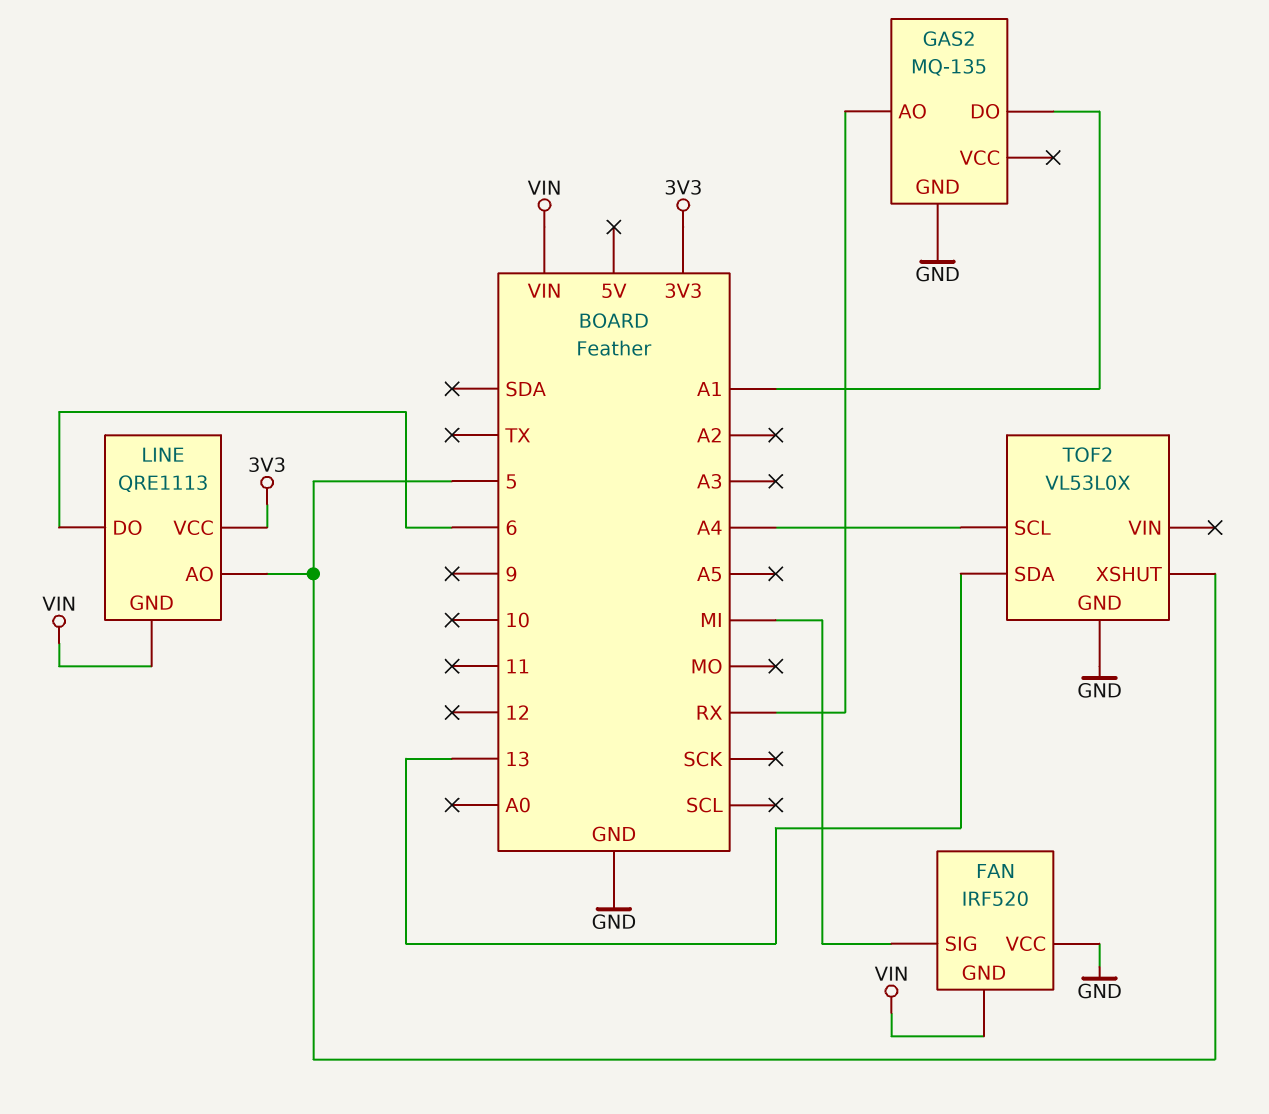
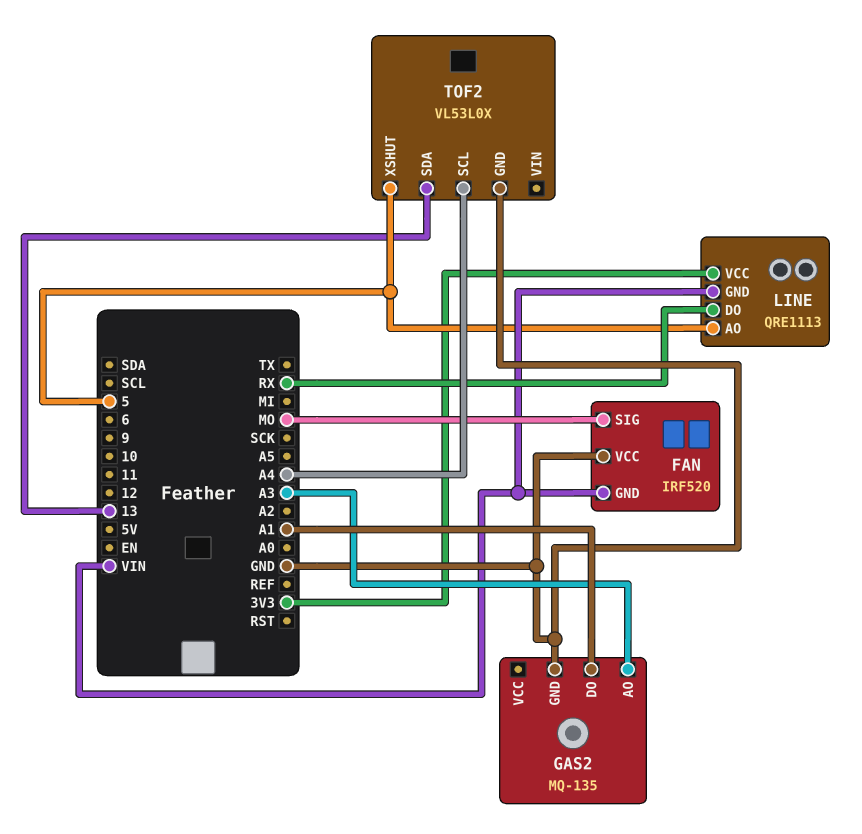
FAN pin SIG: MI -> MO
GAS2 pin AO: RX -> A3
LINE pin DO: 6 -> RX

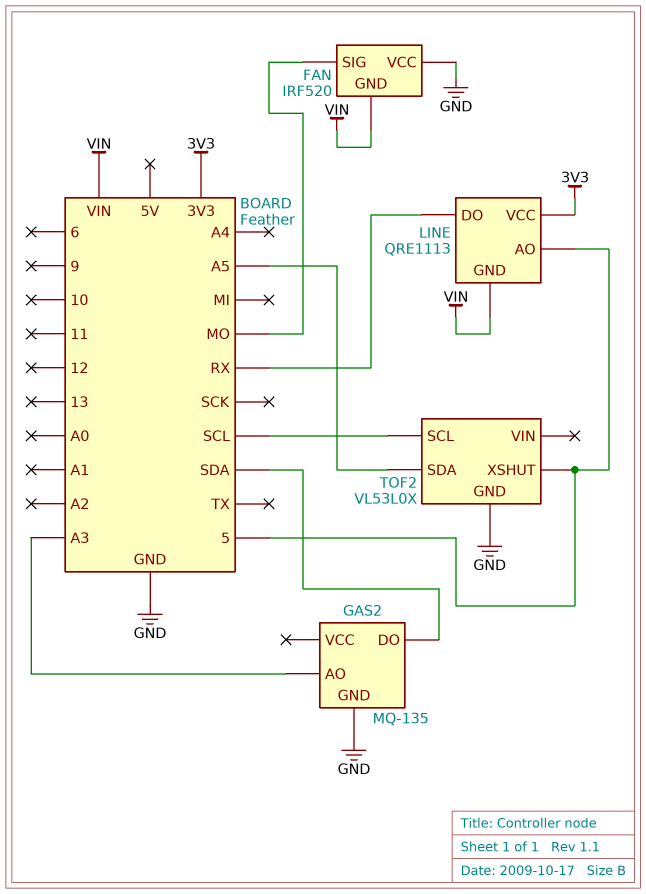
GAS2 pin DO: A1 -> SDA
TOF2 pin SCL: A4 -> SCL
TOF2 pin SDA: 13 -> A5

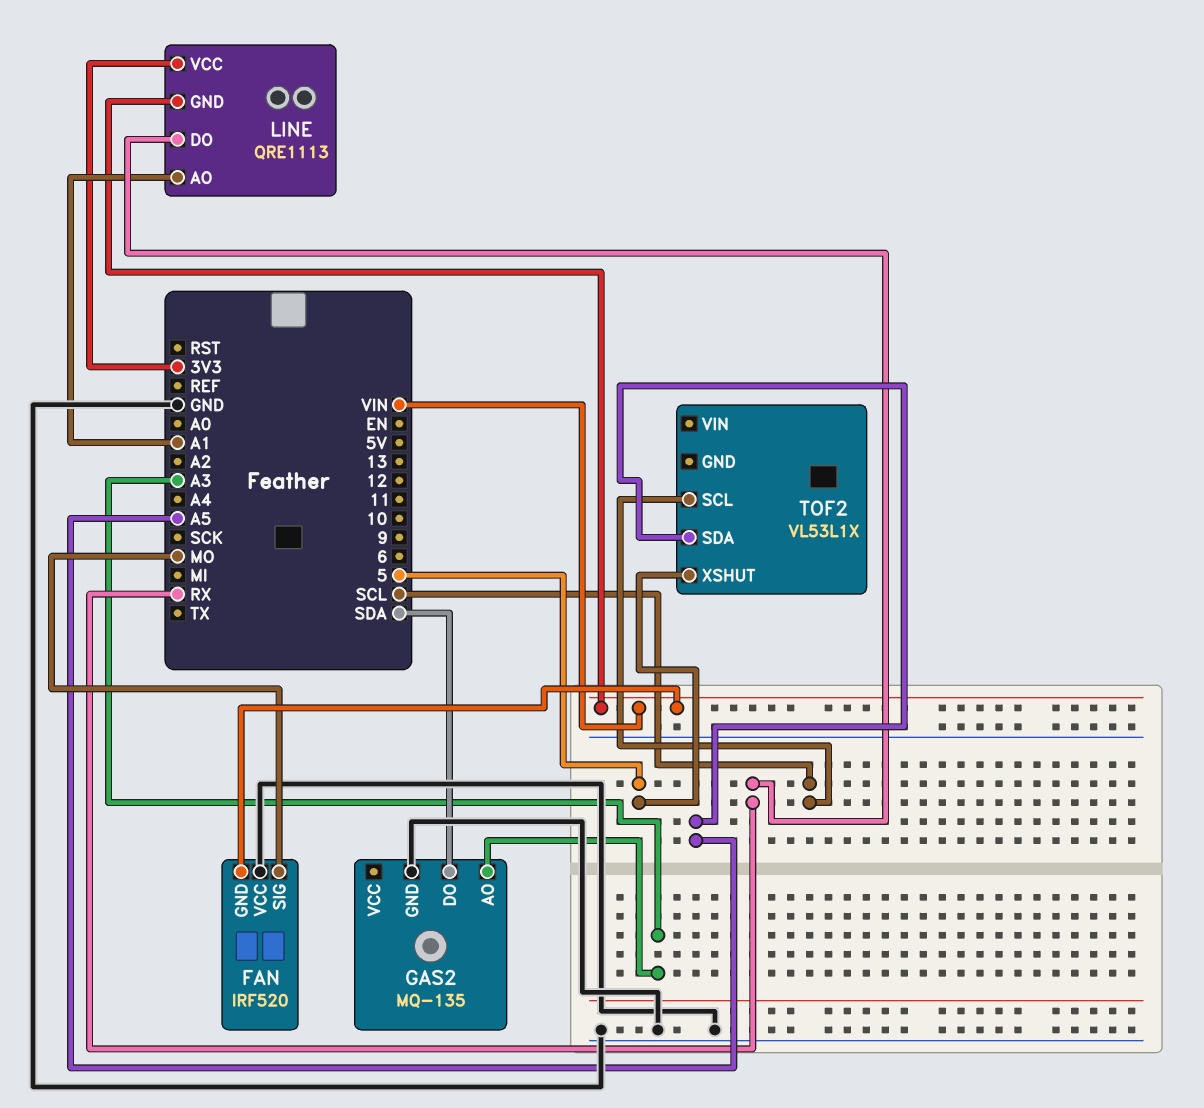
LINE pin AO: 5 -> A1
TOF2: VL53L0X -> VL53L1X
TOF2 pin GND: GND -> none

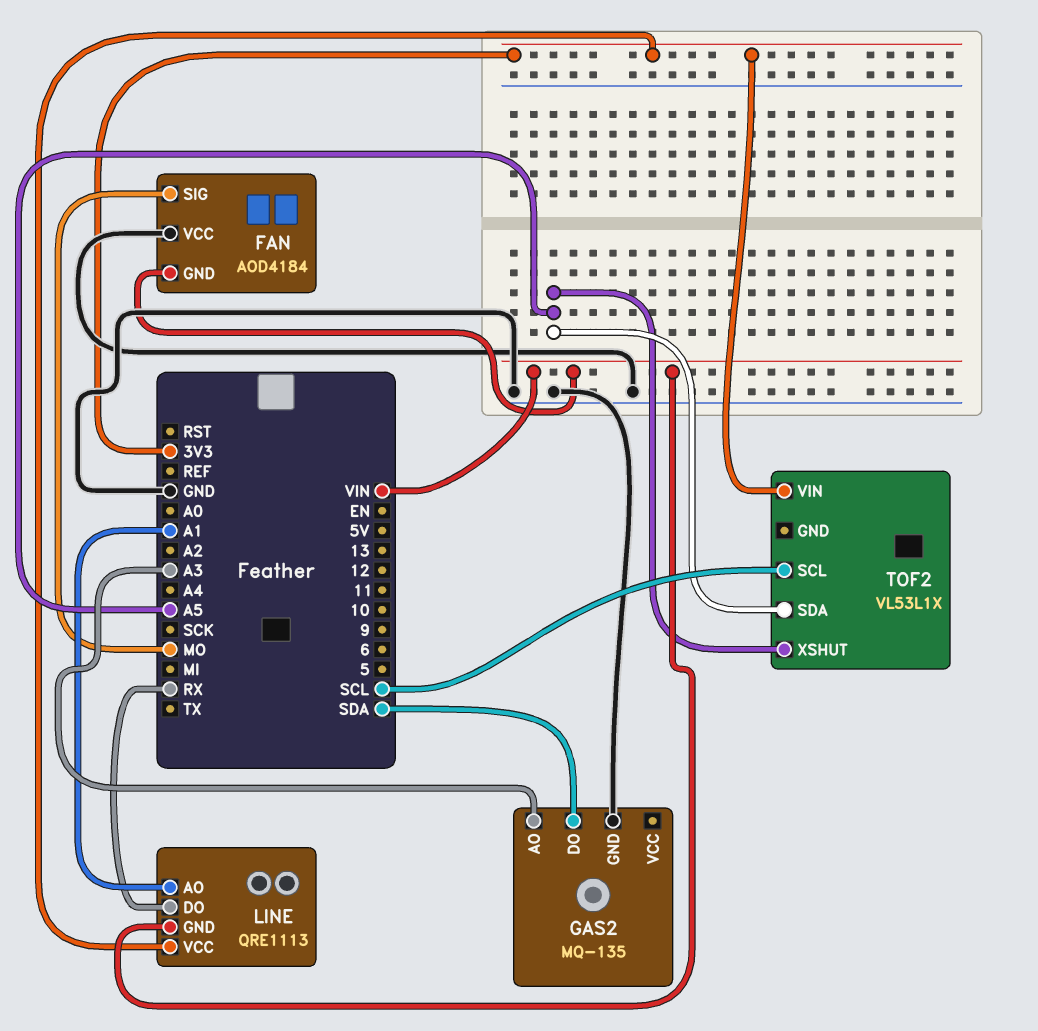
FAN: IRF520 -> AOD4184
TOF2 pin VIN: none -> 3V3
TOF2 pin XSHUT: 5 -> A5

